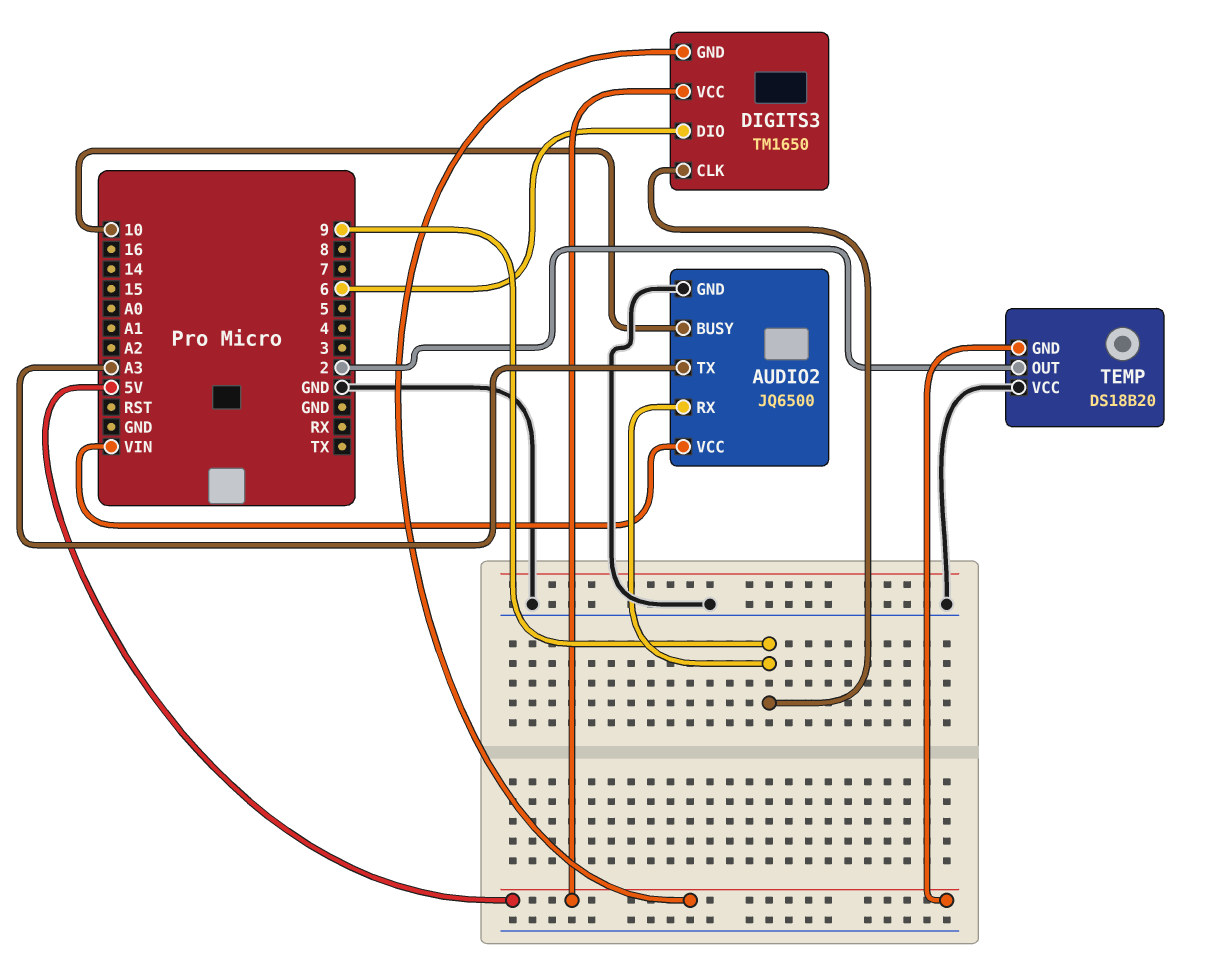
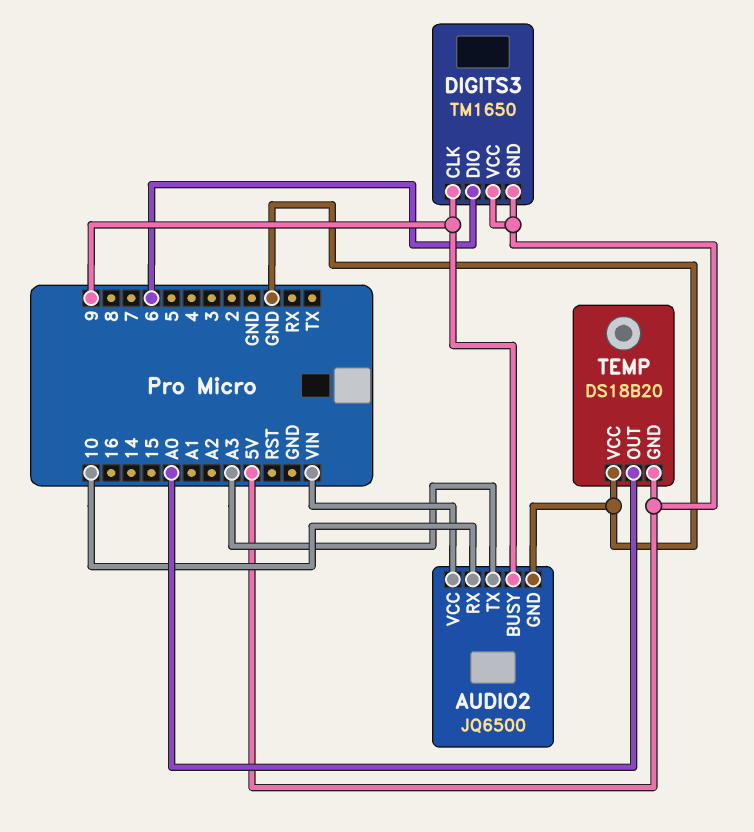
AUDIO2 pin BUSY: 10 -> 9
AUDIO2 pin RX: 9 -> 10
TEMP pin OUT: 2 -> A0

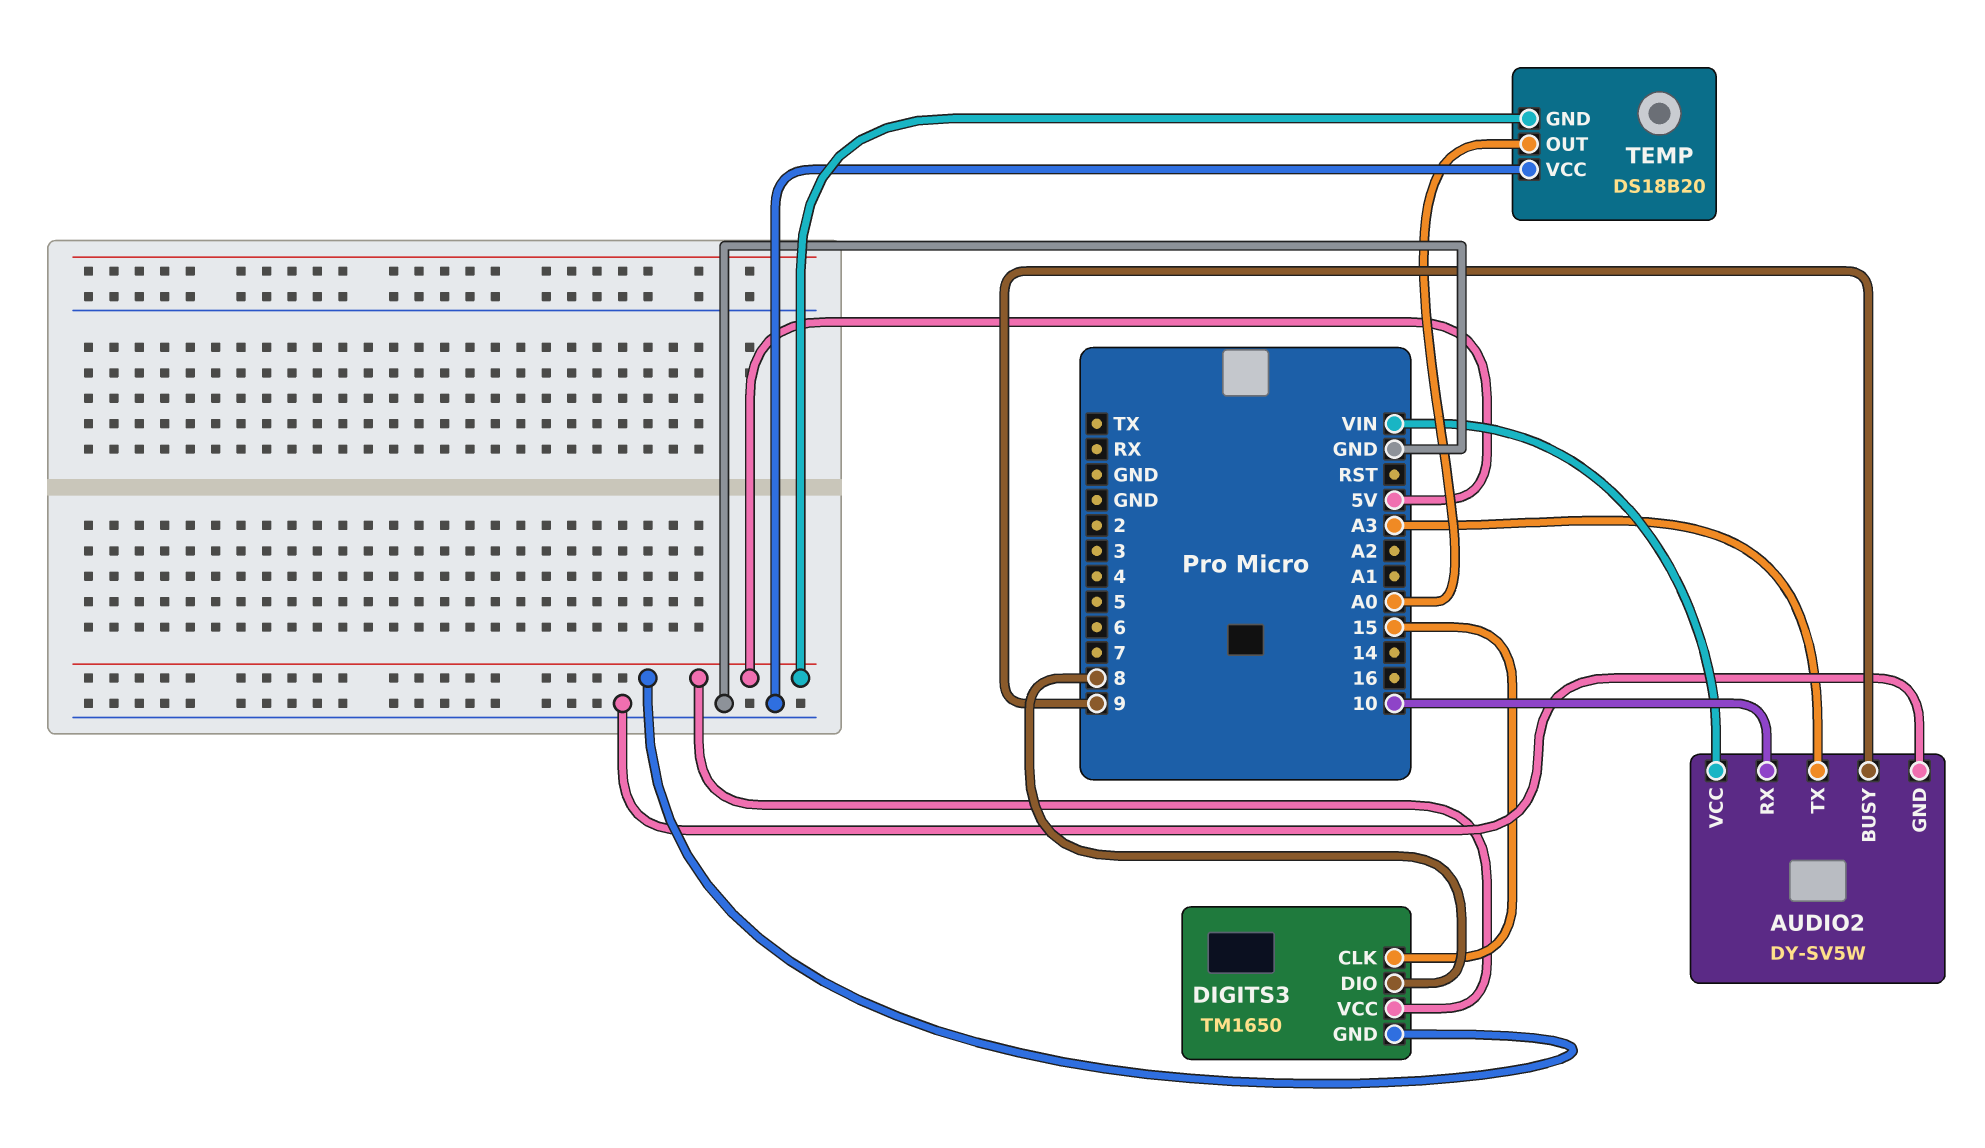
AUDIO2: JQ6500 -> DY-SV5W
DIGITS3 pin CLK: 9 -> 15
DIGITS3 pin DIO: 6 -> 8

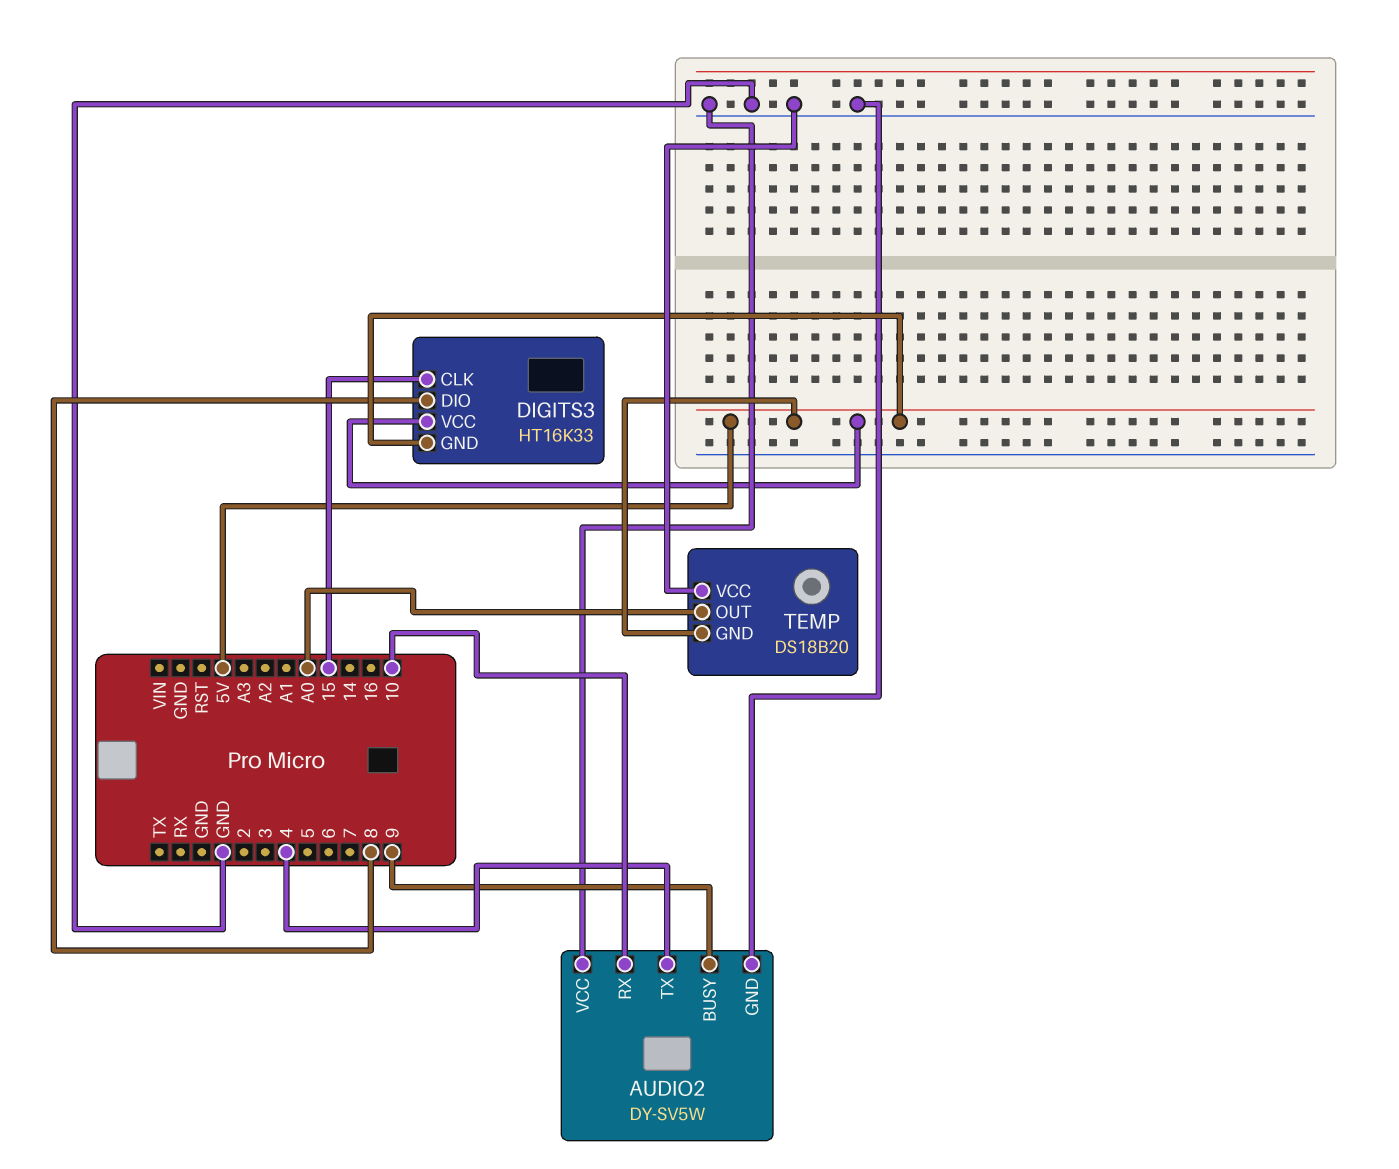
AUDIO2 pin TX: A3 -> 4
AUDIO2 pin VCC: VIN -> GND
DIGITS3: TM1650 -> HT16K33

